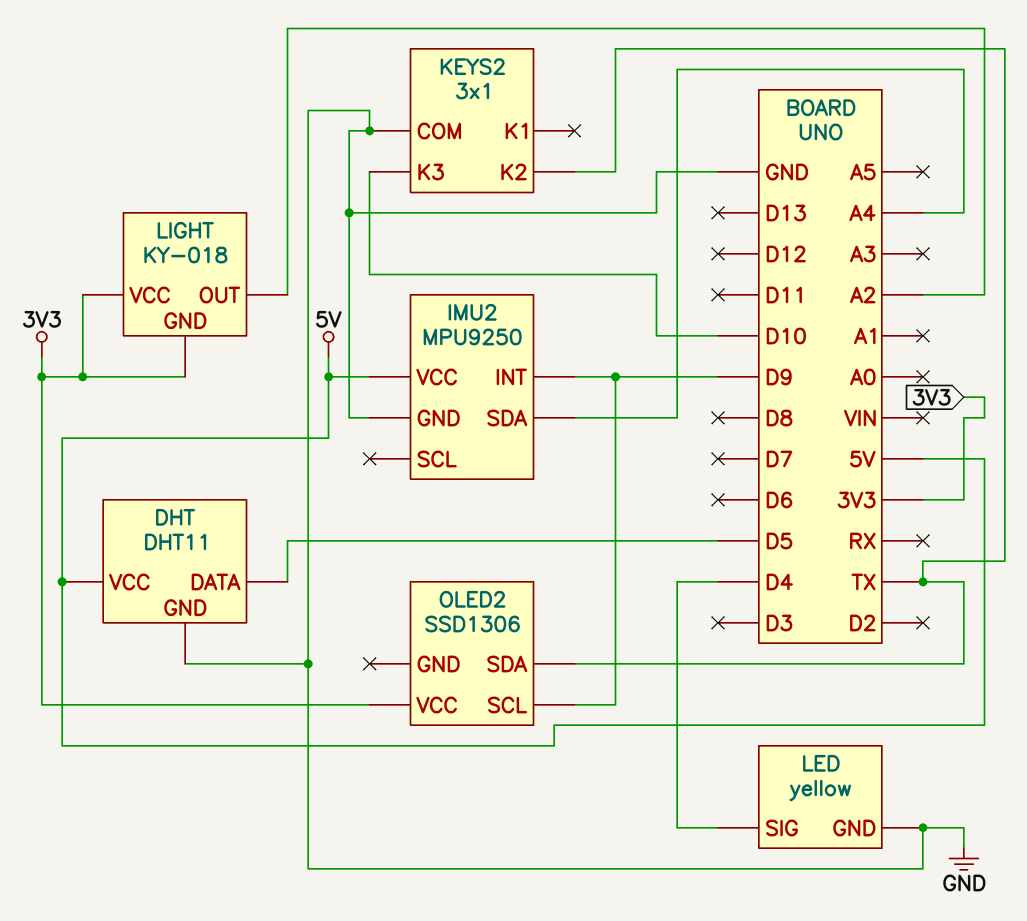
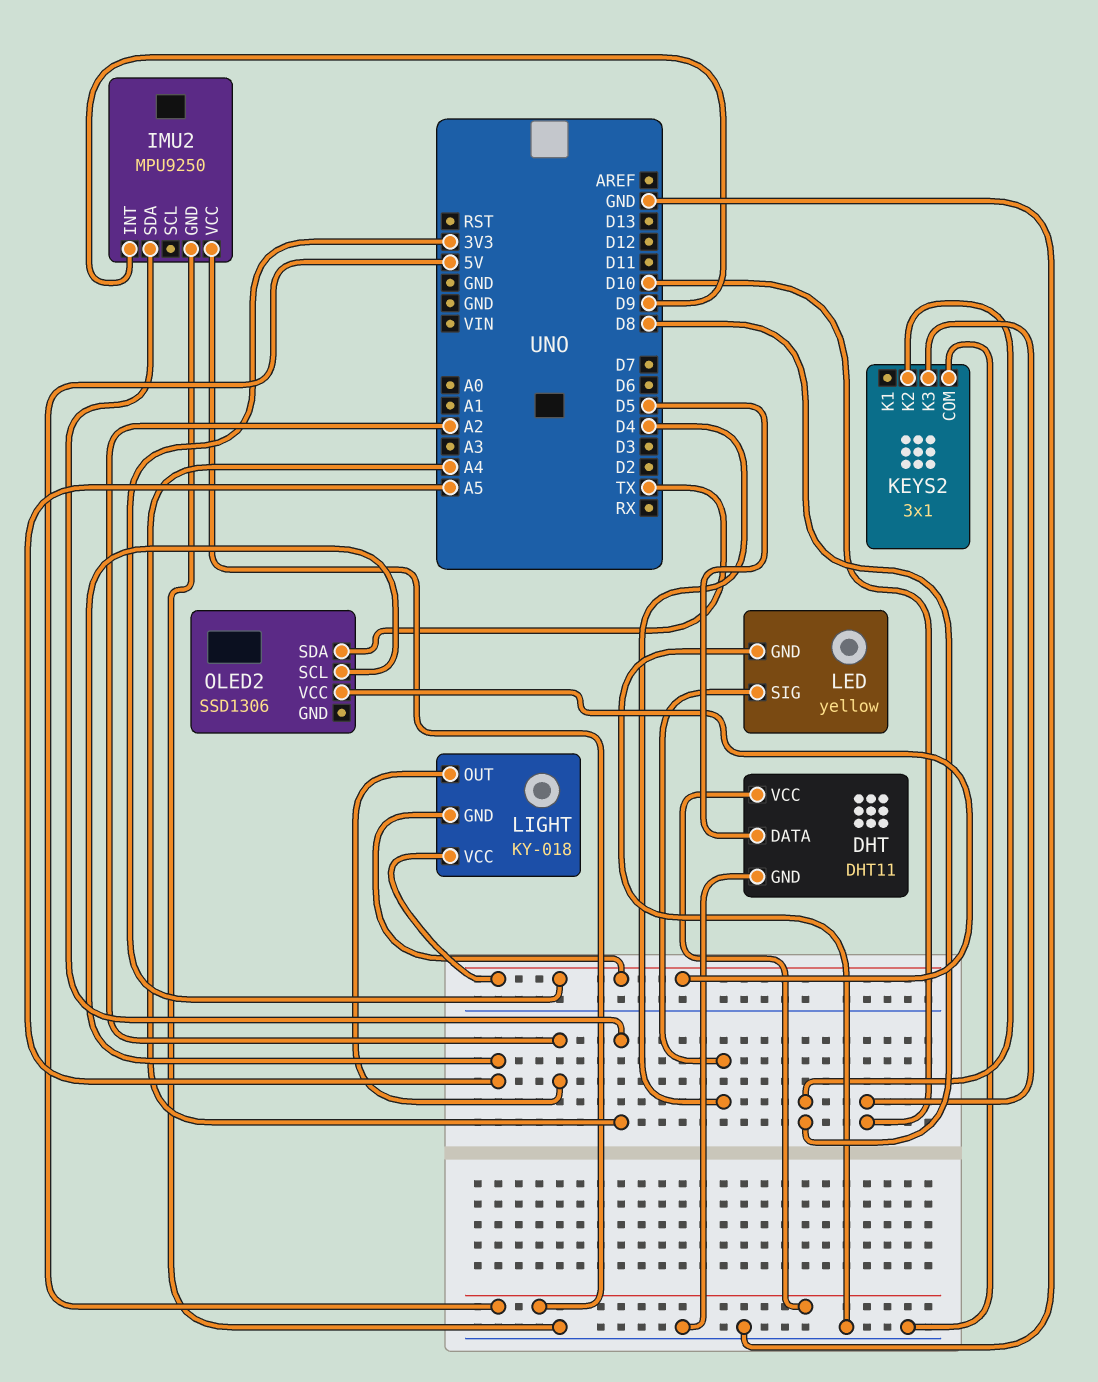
KEYS2 pin K2: TX -> D8
OLED2 pin SCL: D9 -> A5

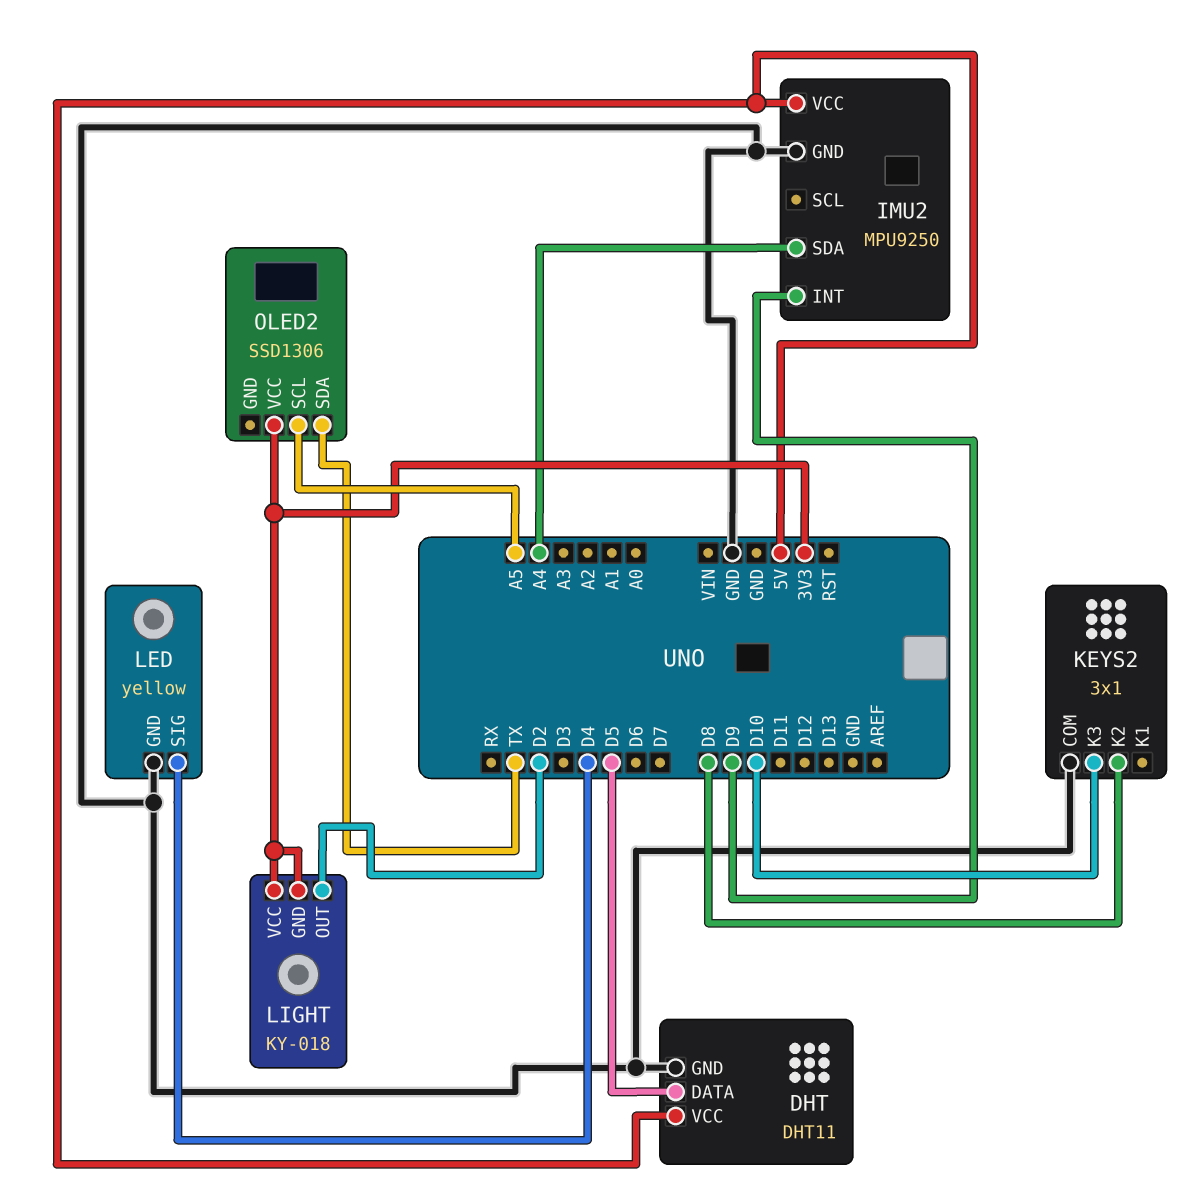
LIGHT pin OUT: A2 -> D2

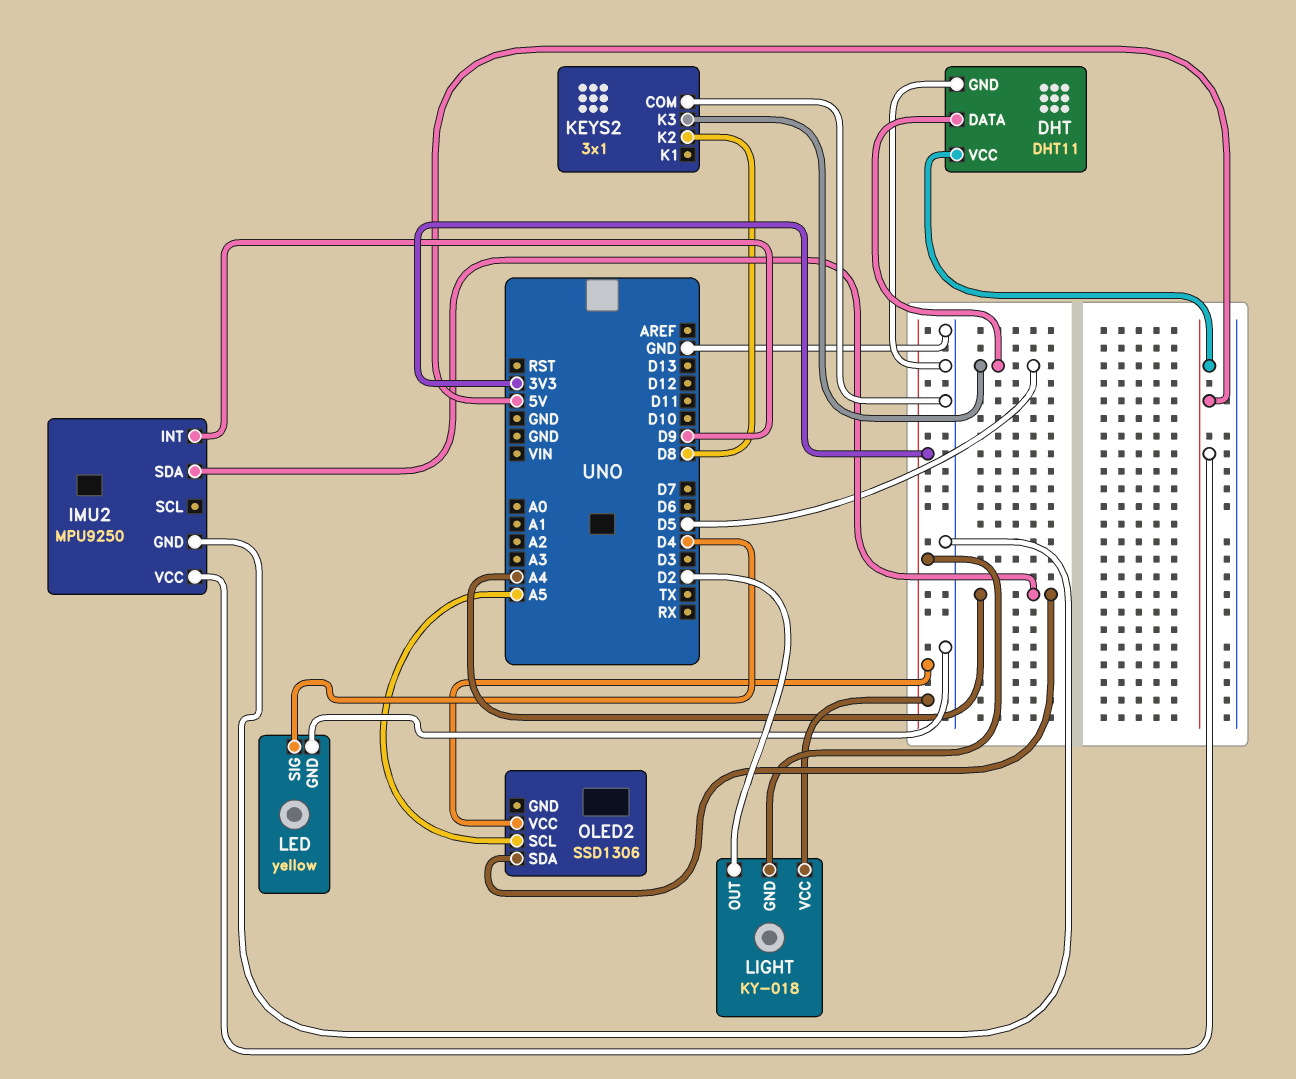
KEYS2 pin K3: D10 -> D5
OLED2 pin SDA: TX -> A4

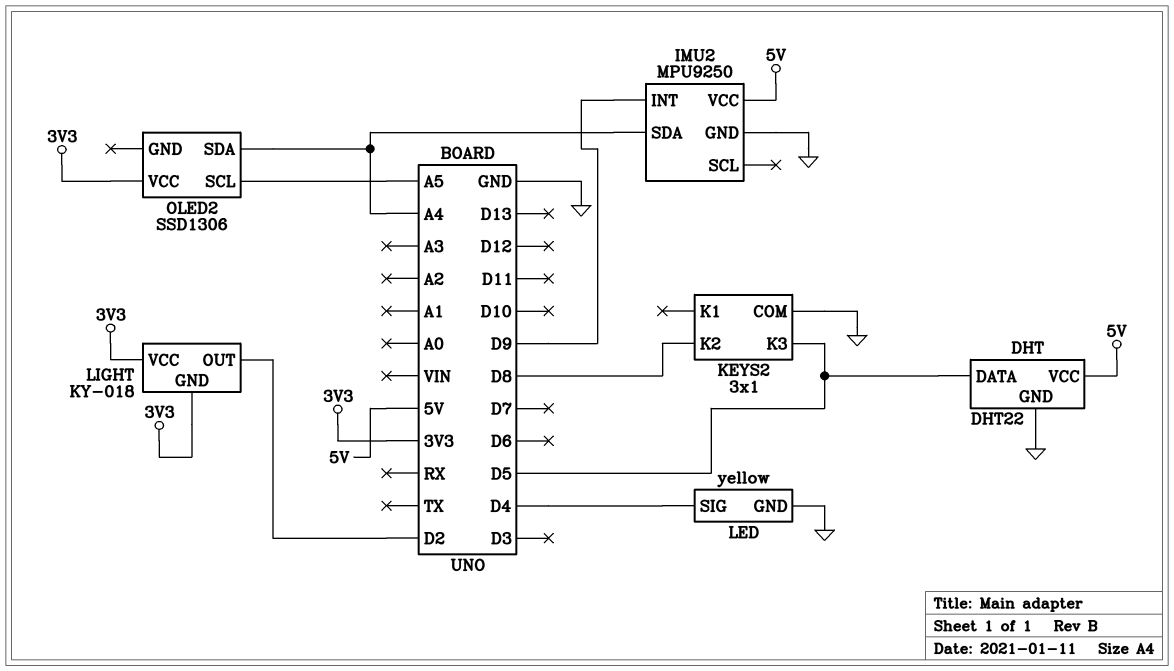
DHT: DHT11 -> DHT22

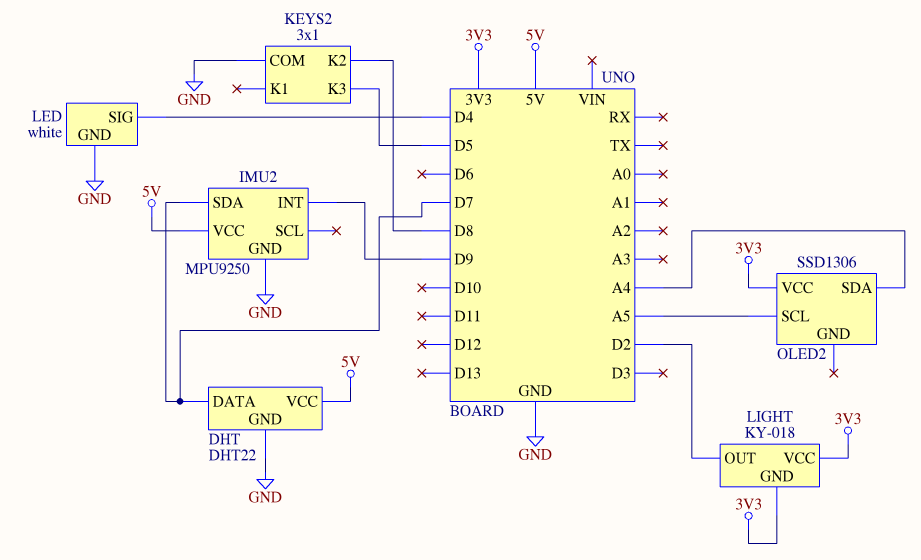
DHT pin DATA: D5 -> D7
IMU2 pin SDA: A4 -> D7
LED: yellow -> white

